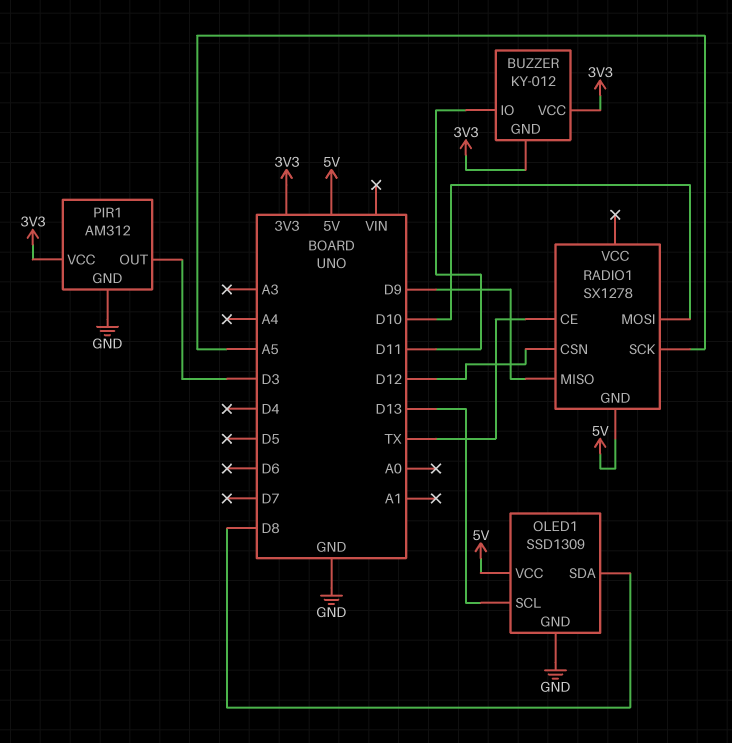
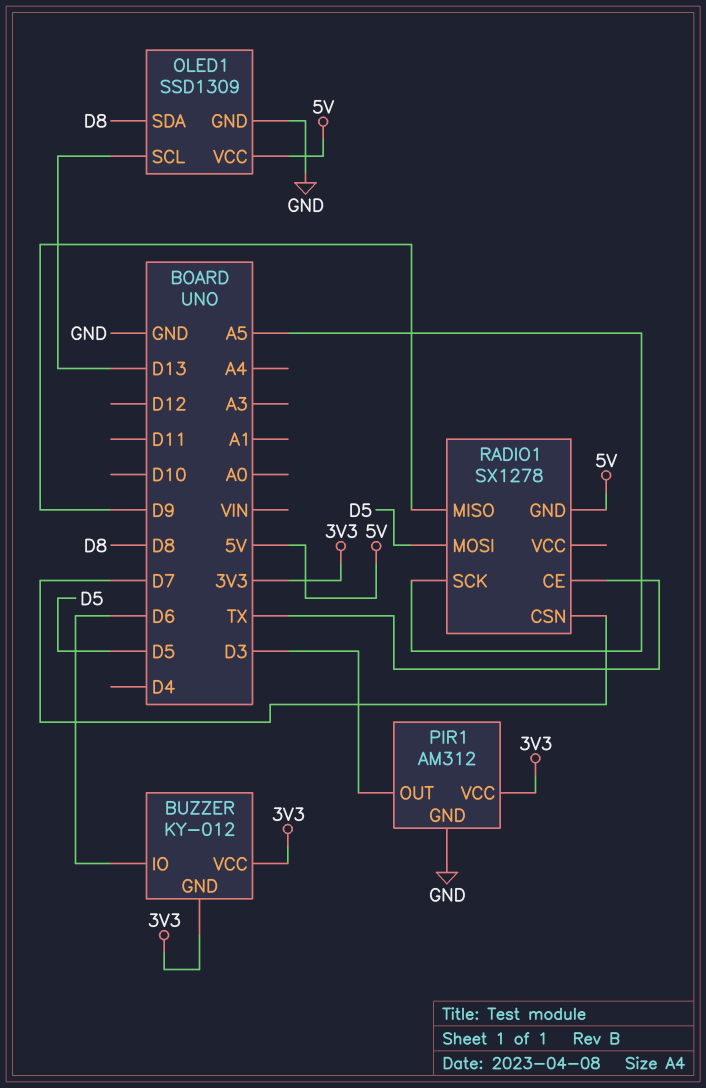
BUZZER pin IO: D11 -> D6
RADIO1 pin CSN: D12 -> D7
RADIO1 pin MOSI: D10 -> D5

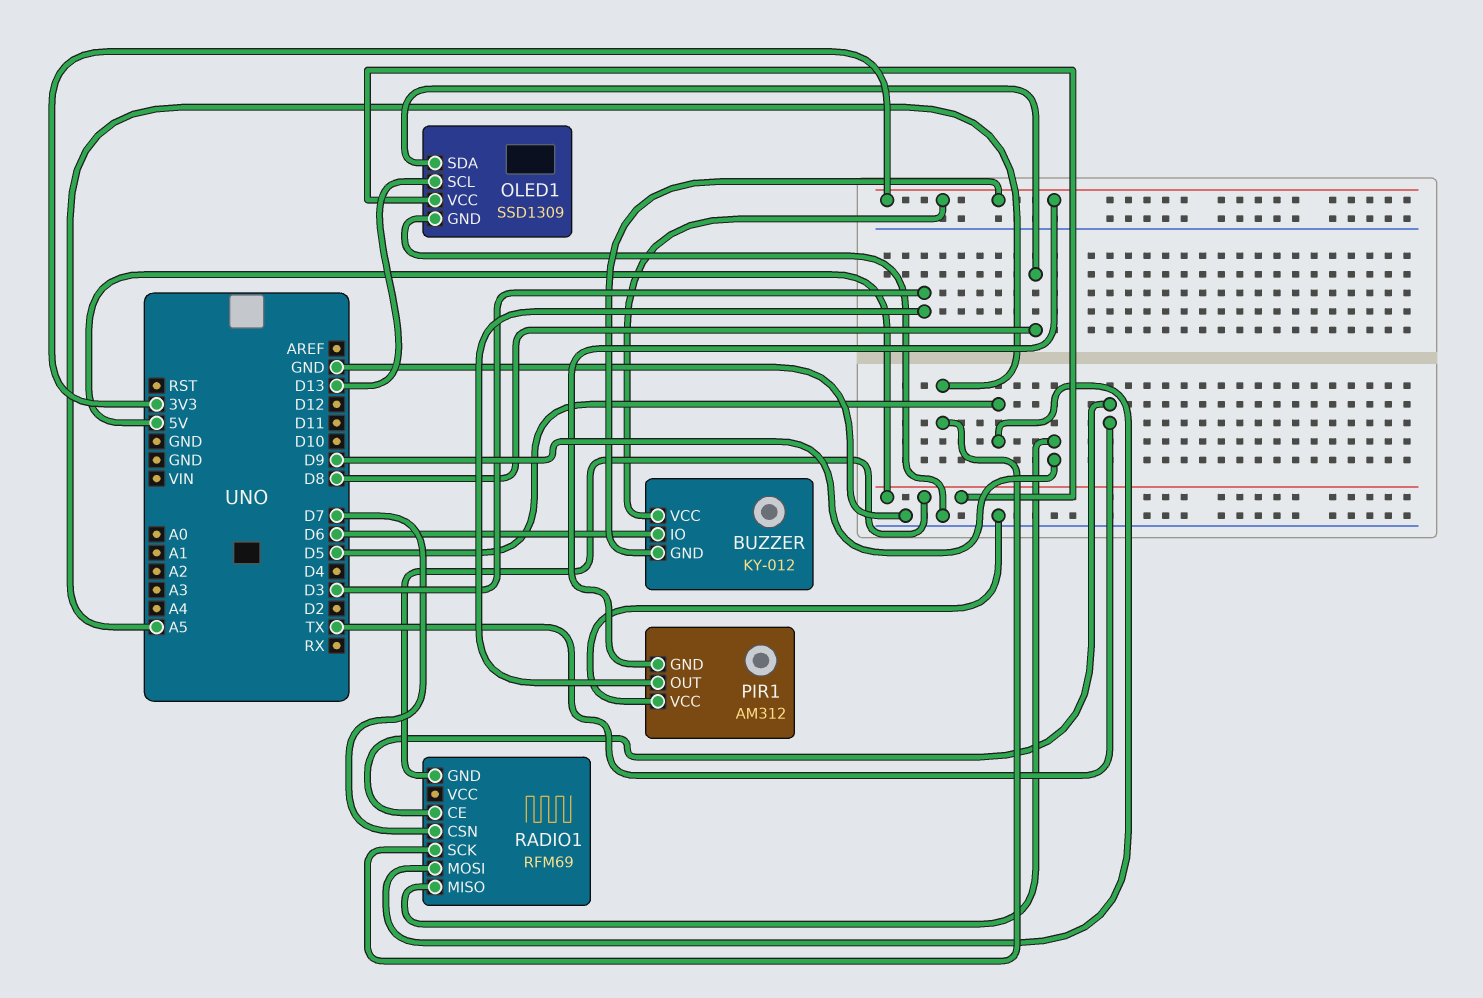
PIR1 pin GND: GND -> 3V3
PIR1 pin VCC: 3V3 -> GND
RADIO1: SX1278 -> RFM69

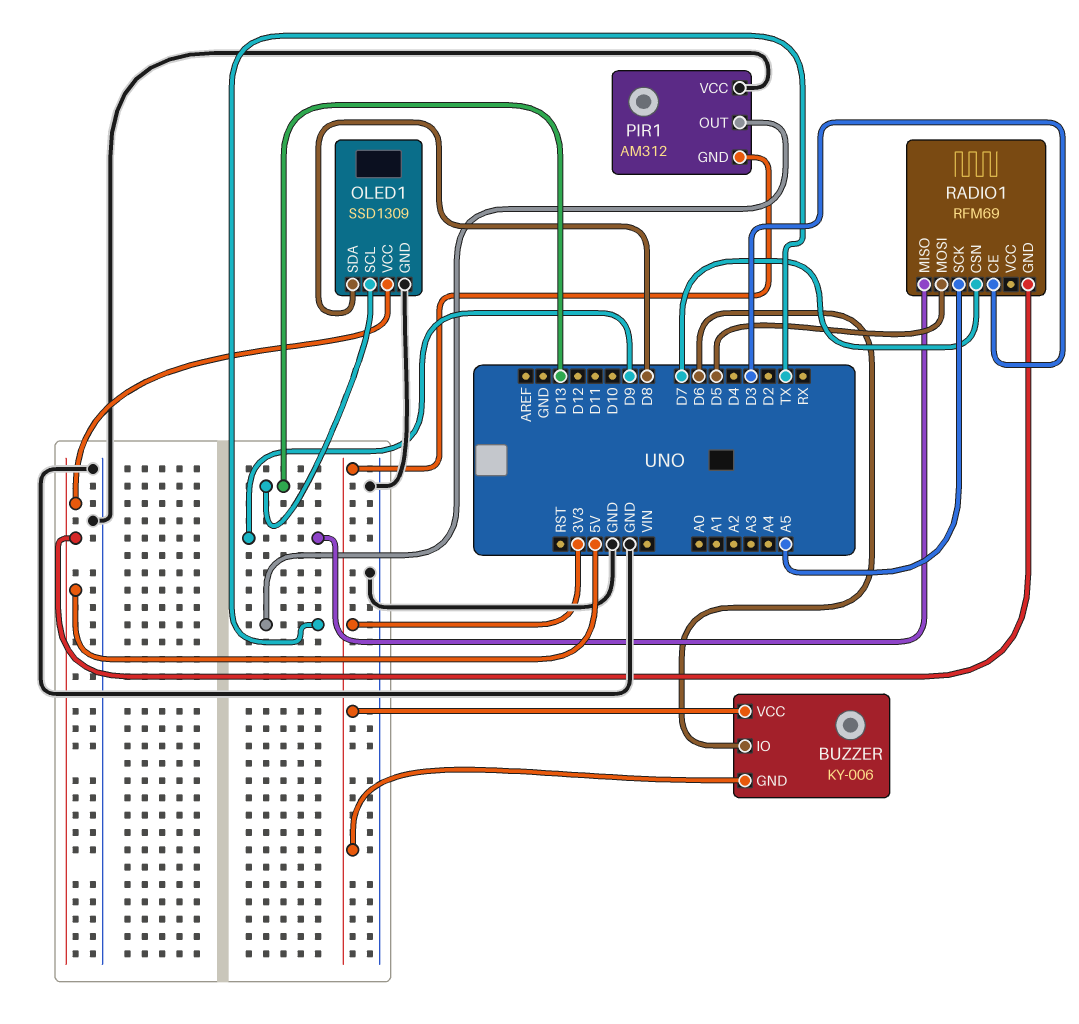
BUZZER: KY-012 -> KY-006
PIR1 pin OUT: D3 -> TX
RADIO1 pin CE: TX -> D3

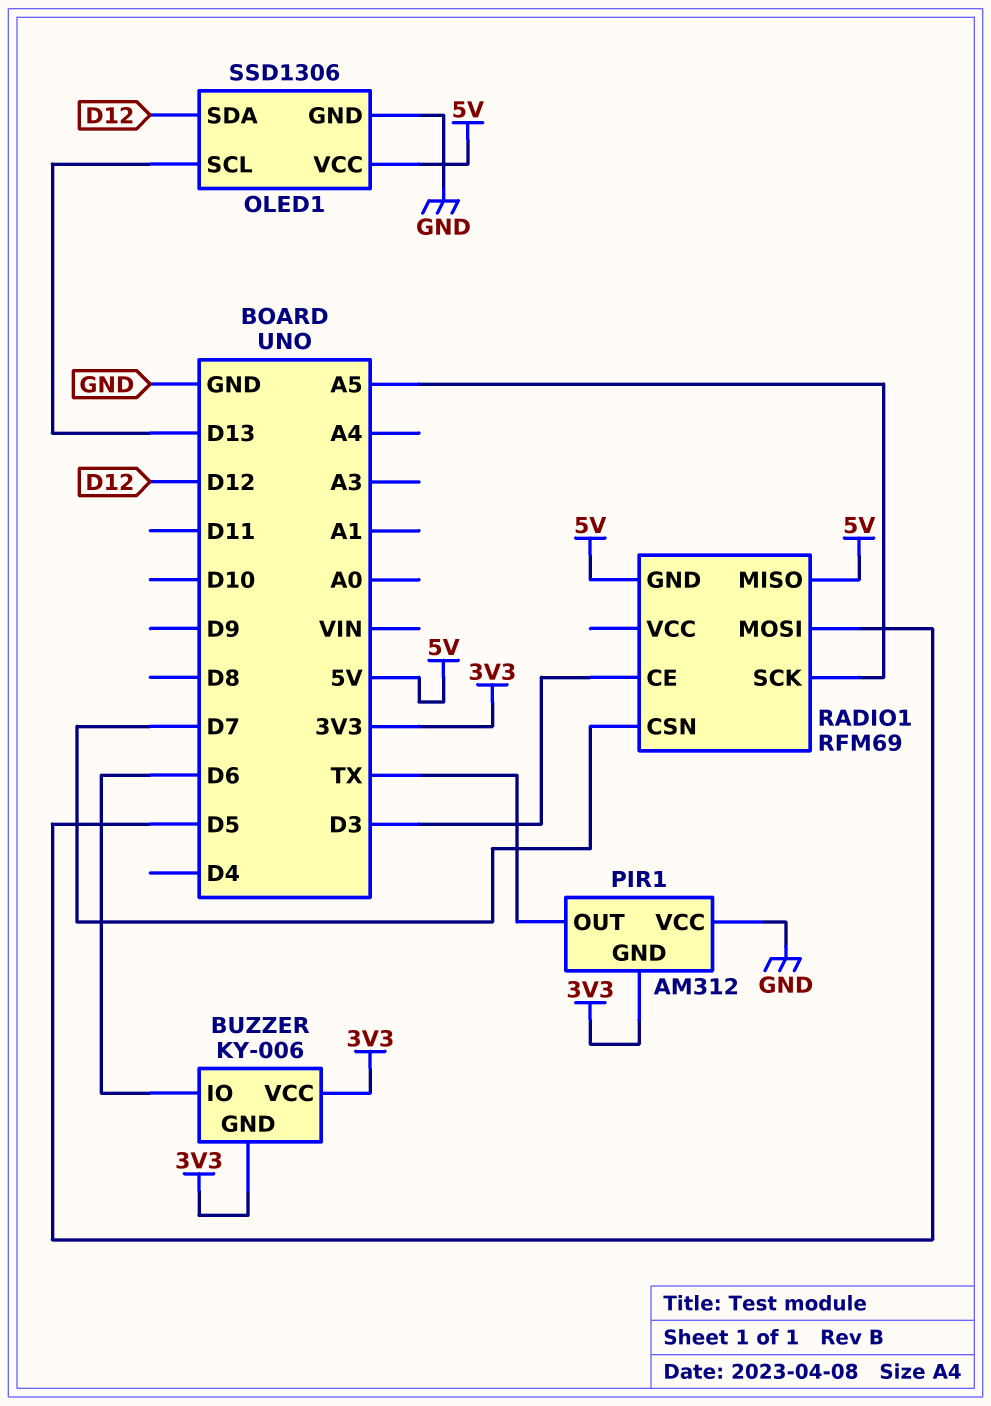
OLED1: SSD1309 -> SSD1306
OLED1 pin SDA: D8 -> D12
RADIO1 pin MISO: D9 -> 5V

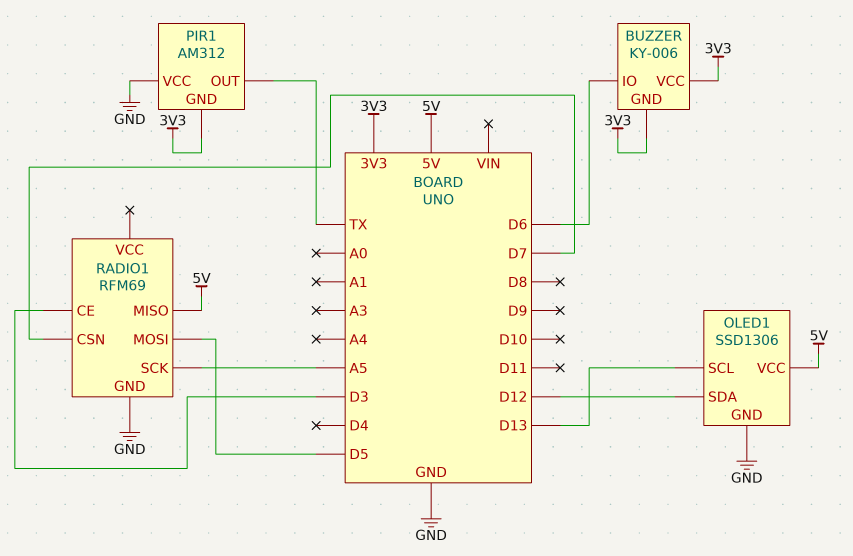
RADIO1 pin GND: 5V -> GND

